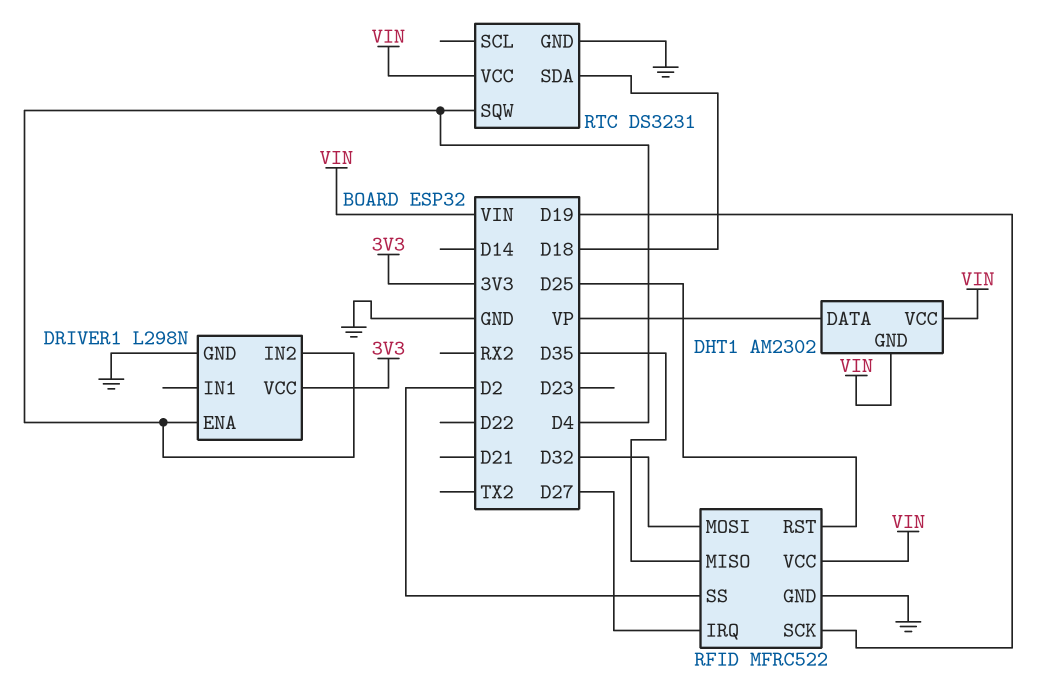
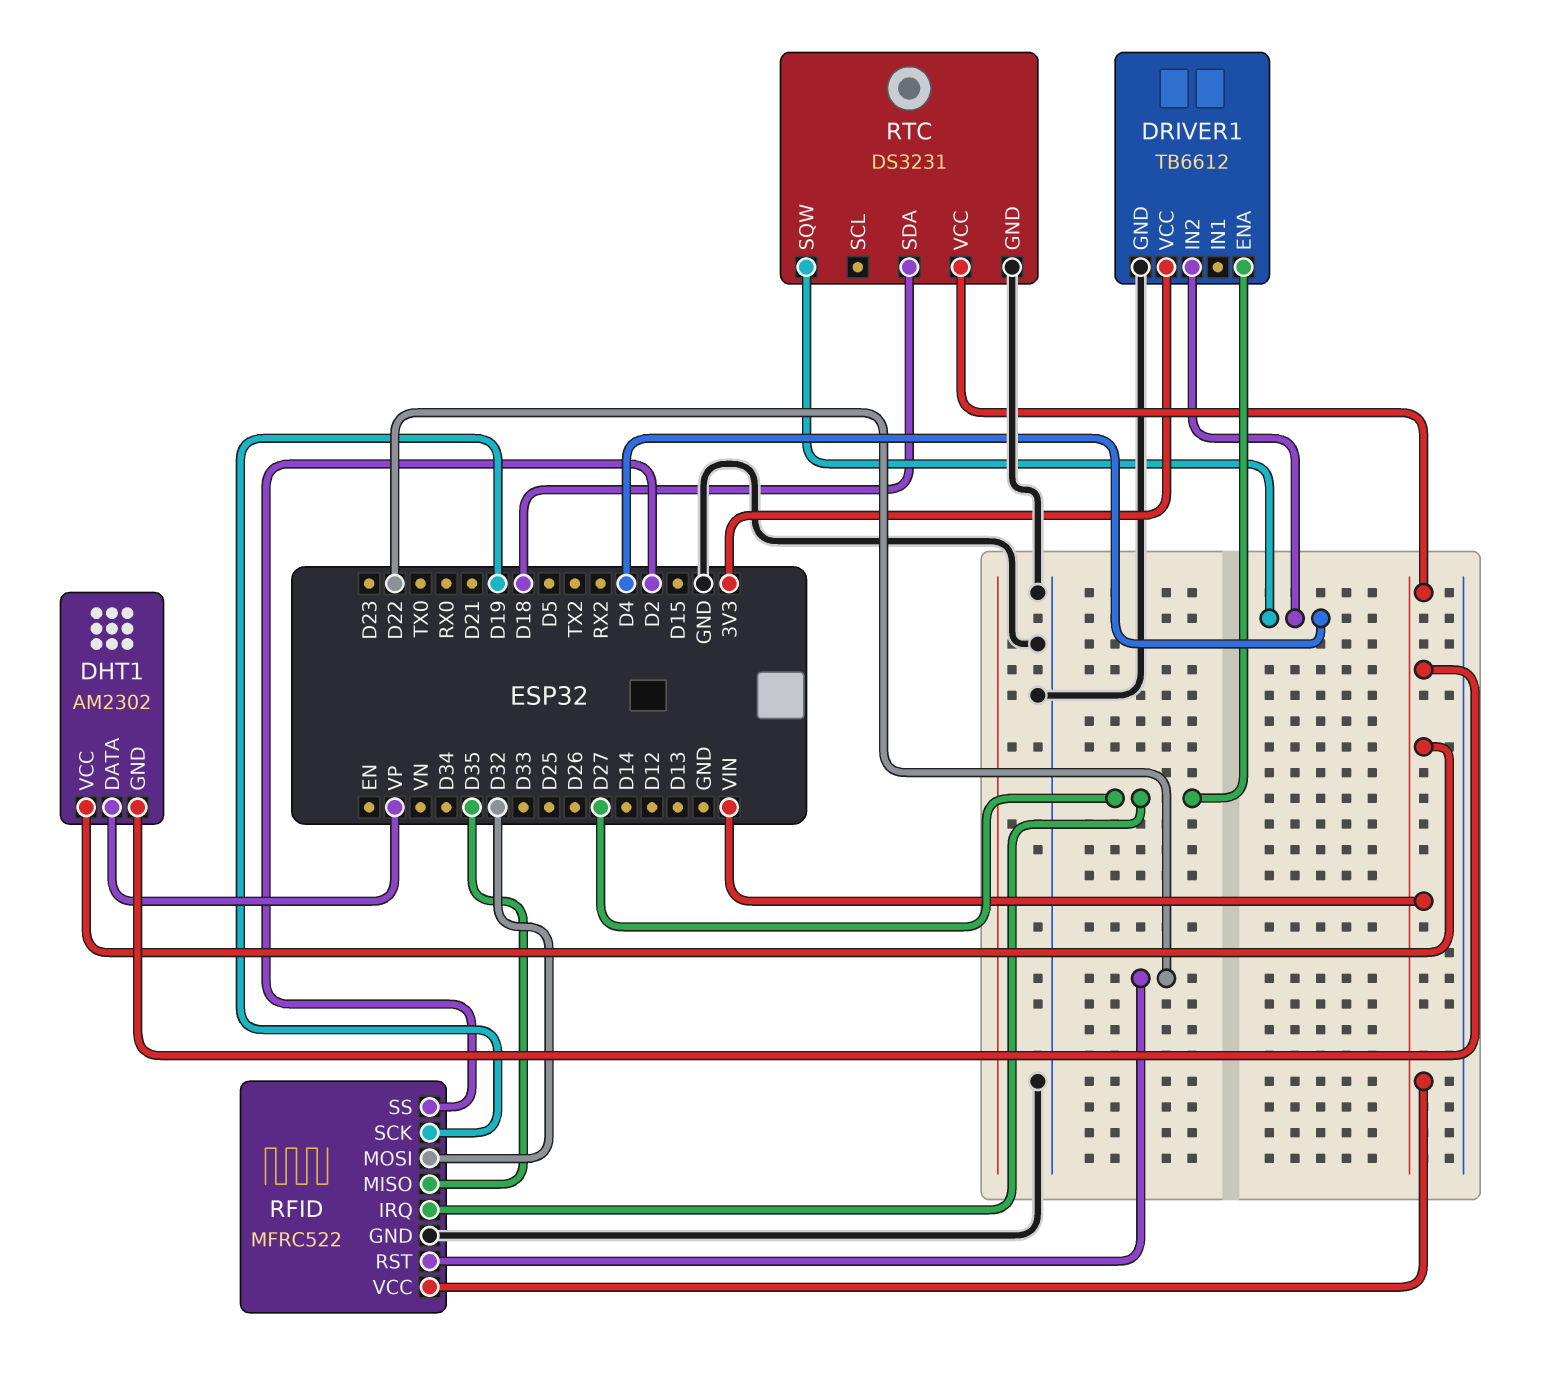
DRIVER1: L298N -> TB6612
DRIVER1 pin ENA: D4 -> D27
RFID pin RST: D25 -> D22

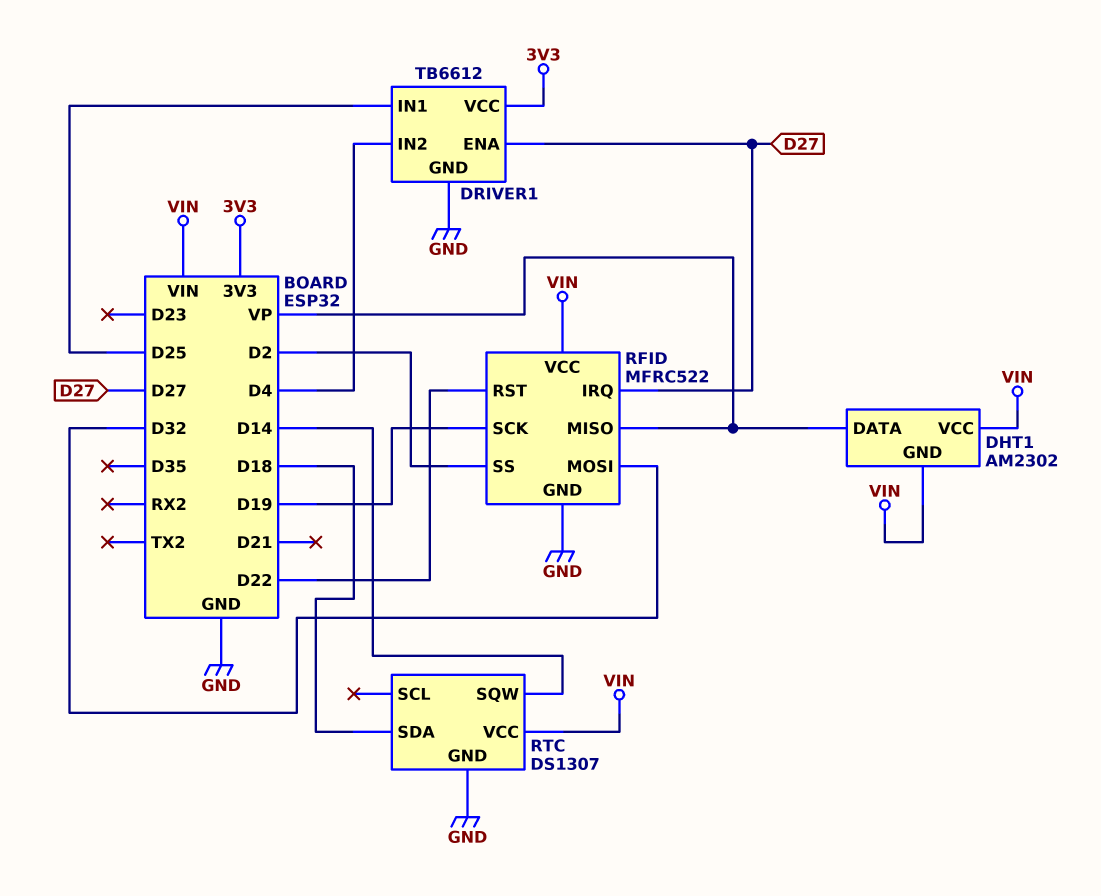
DRIVER1 pin IN1: none -> D25
RFID pin MISO: D35 -> VP
RTC: DS3231 -> DS1307
RTC pin SQW: D4 -> D14

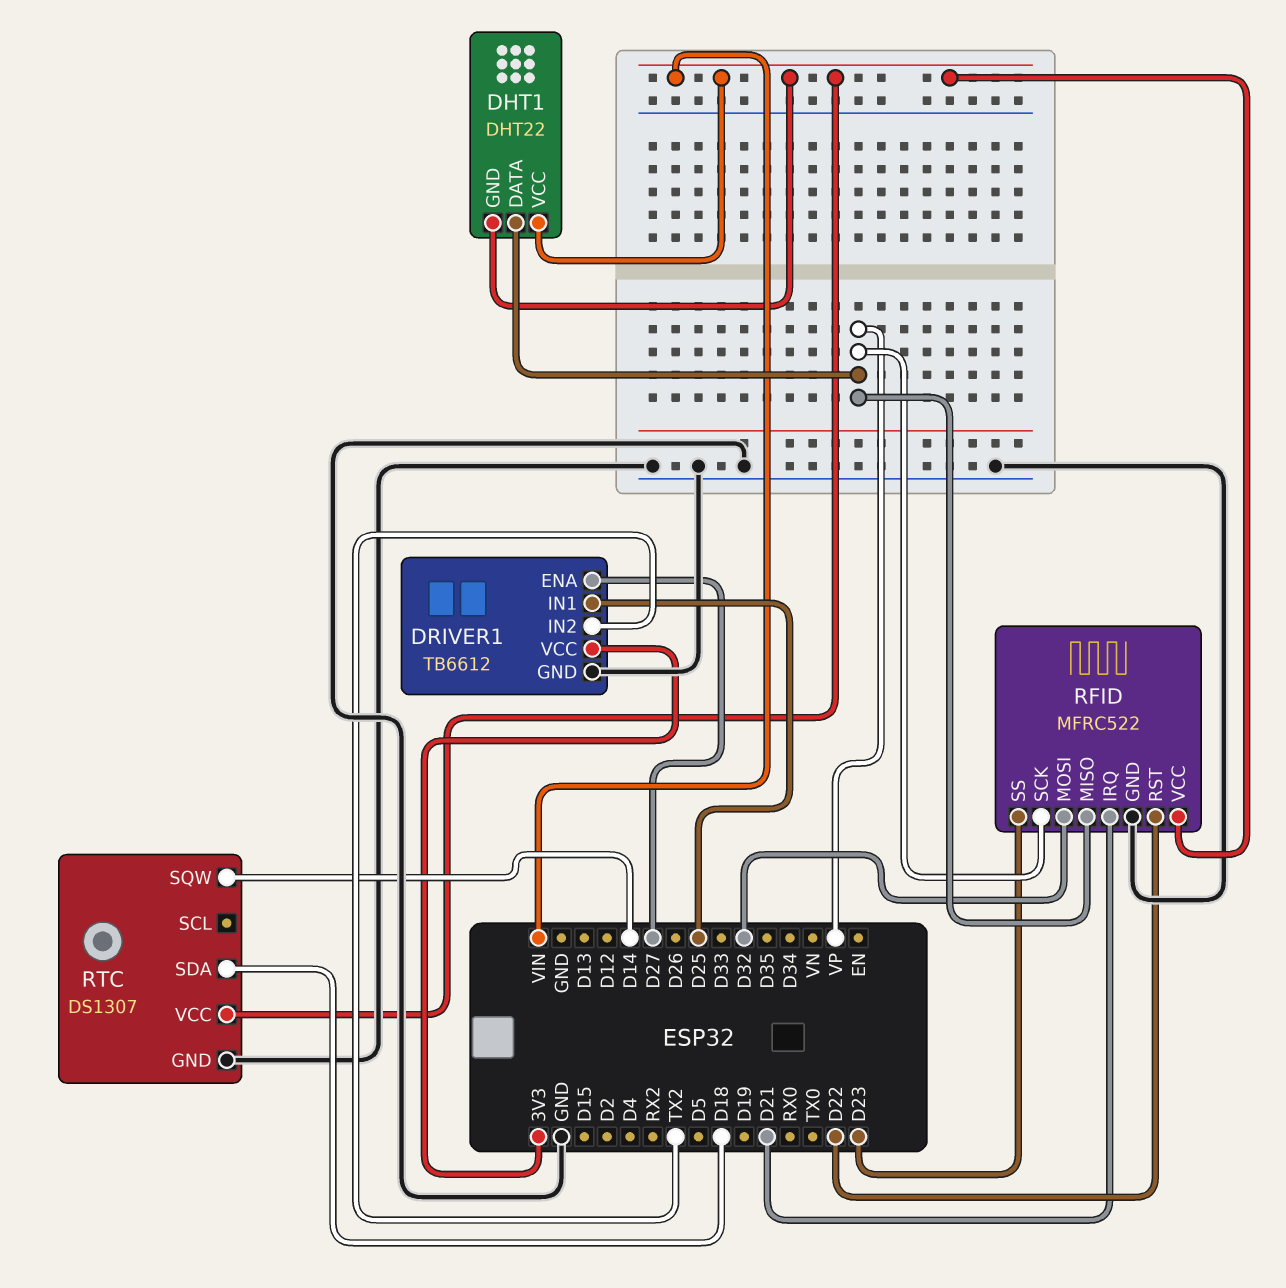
DHT1: AM2302 -> DHT22
DRIVER1 pin IN2: D4 -> TX2
RFID pin IRQ: D27 -> D21
RFID pin SCK: D19 -> VP
RFID pin SS: D2 -> D23

